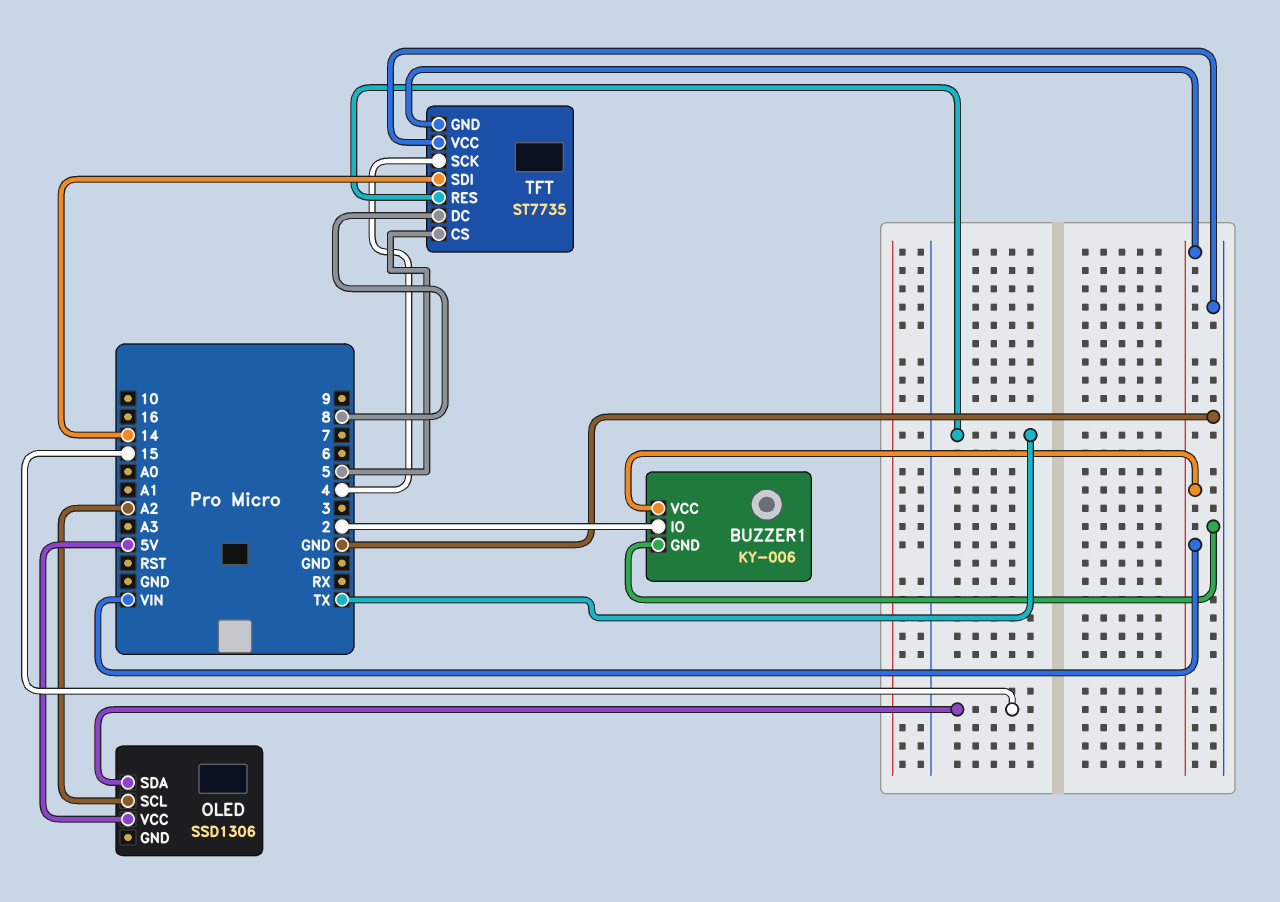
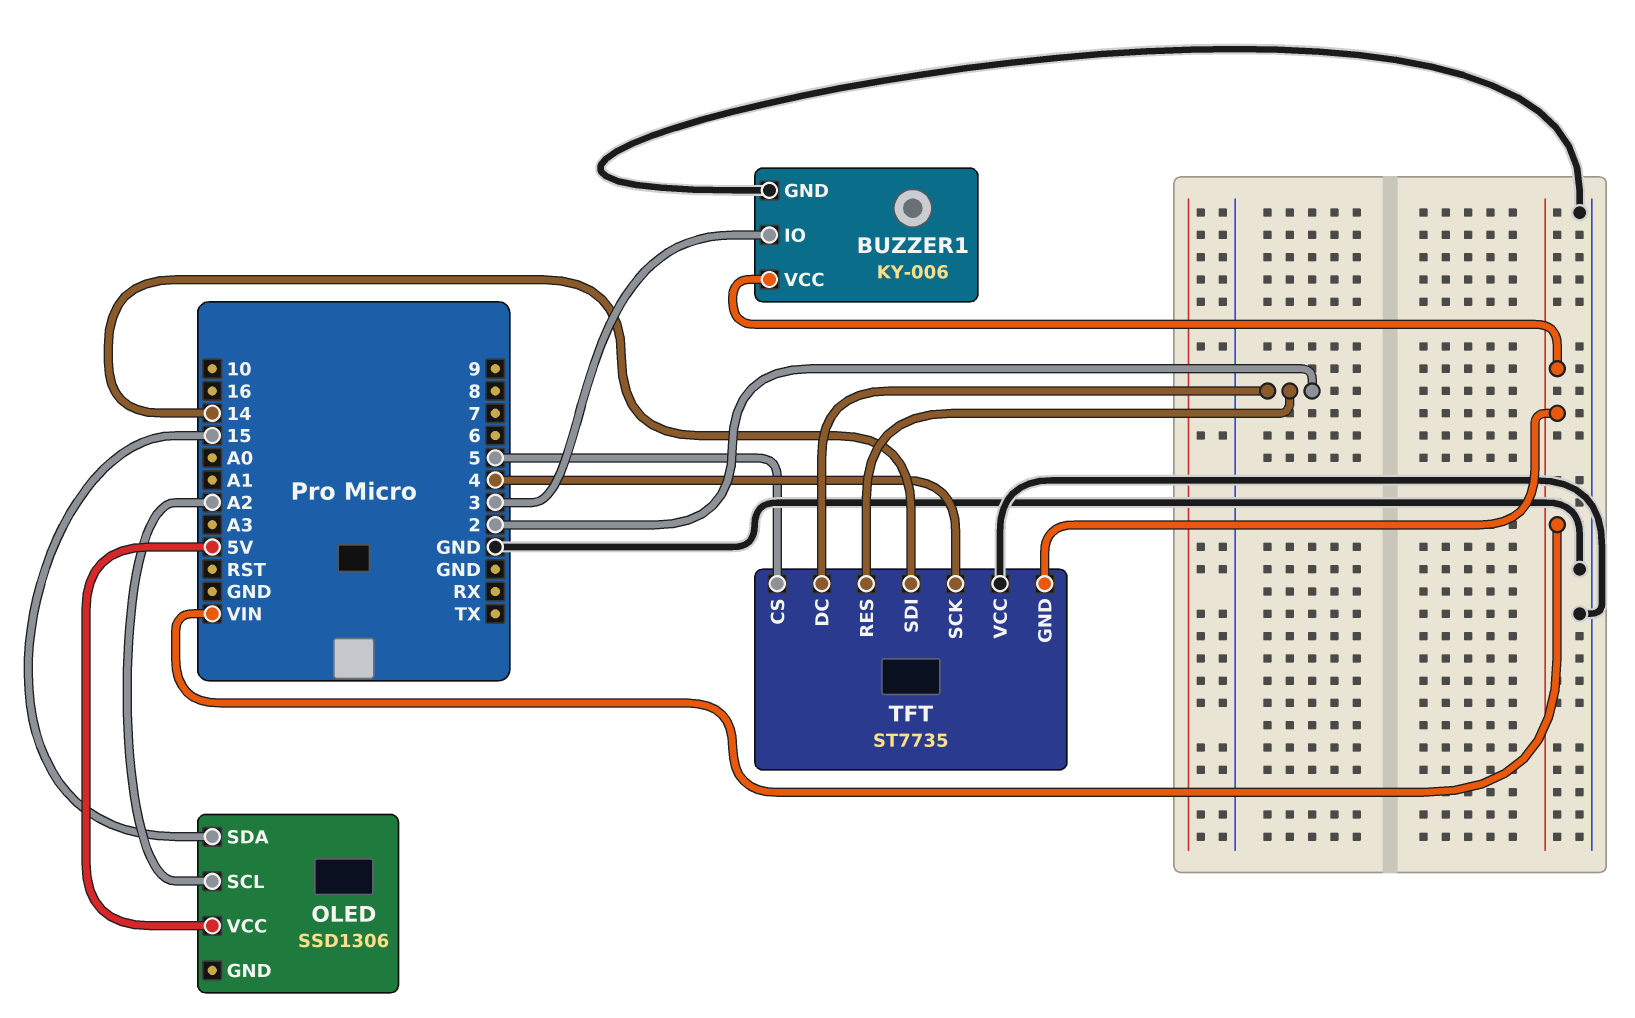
BUZZER1 pin IO: 2 -> 3
TFT pin DC: 8 -> 2
TFT pin RES: TX -> 2

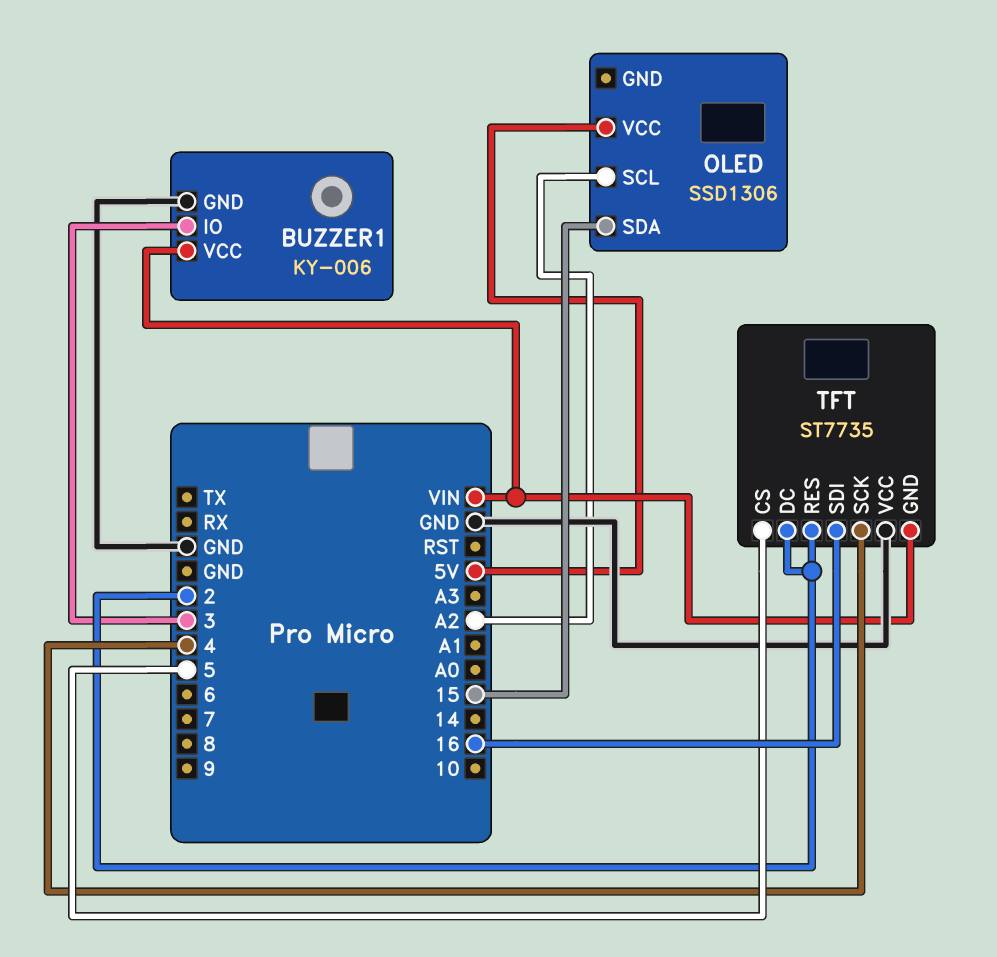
TFT pin SDI: 14 -> 16

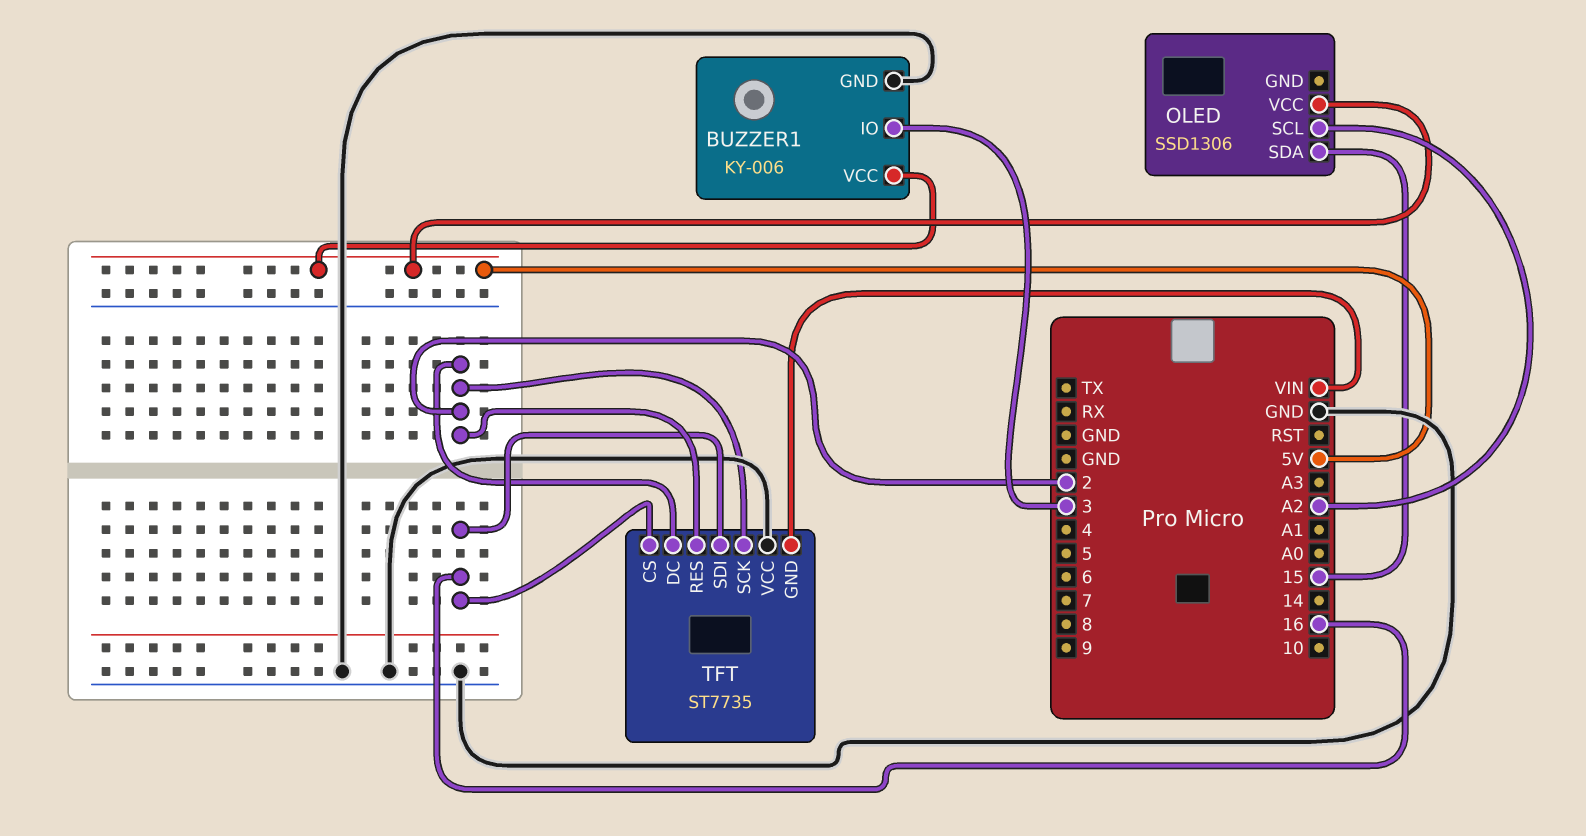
BUZZER1 pin VCC: VIN -> 5V
TFT pin CS: 5 -> 16
TFT pin SCK: 4 -> 2

